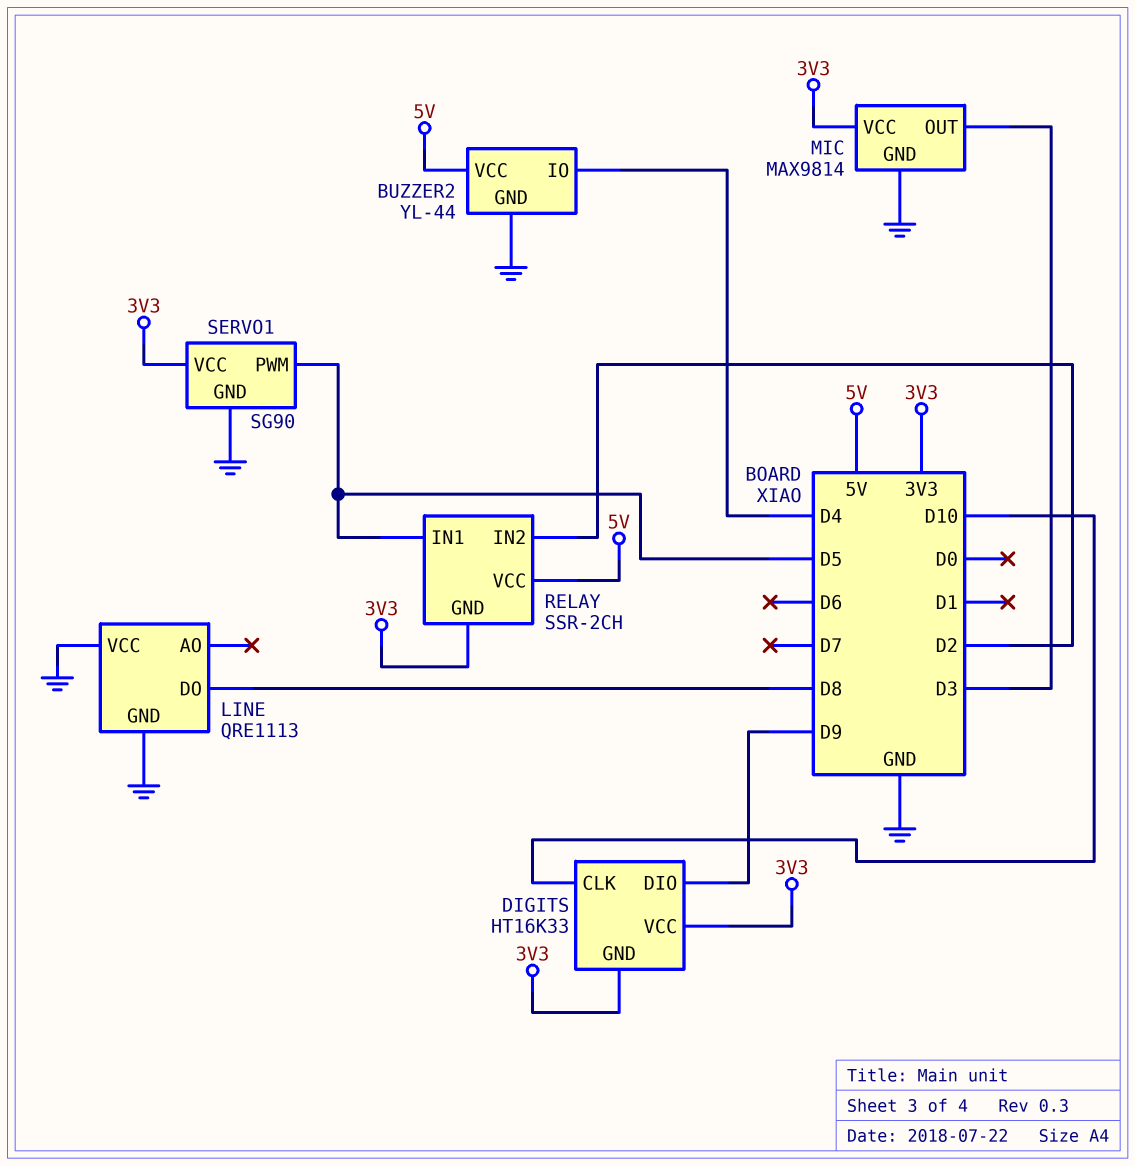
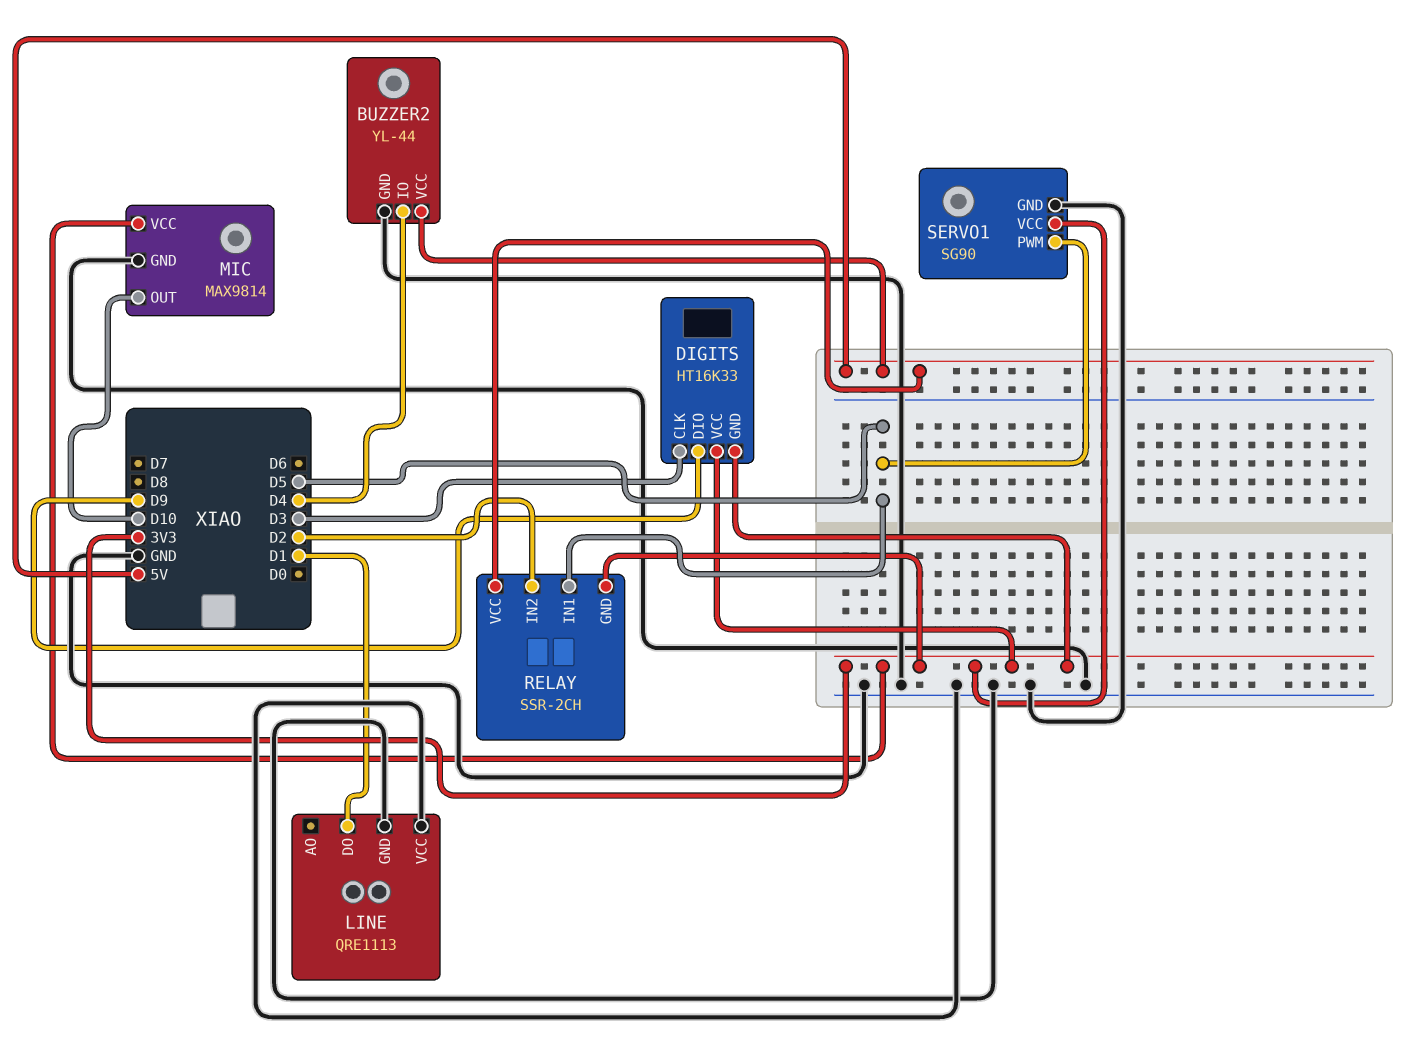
DIGITS pin CLK: D10 -> D3
LINE pin DO: D8 -> D1
MIC pin OUT: D3 -> D10

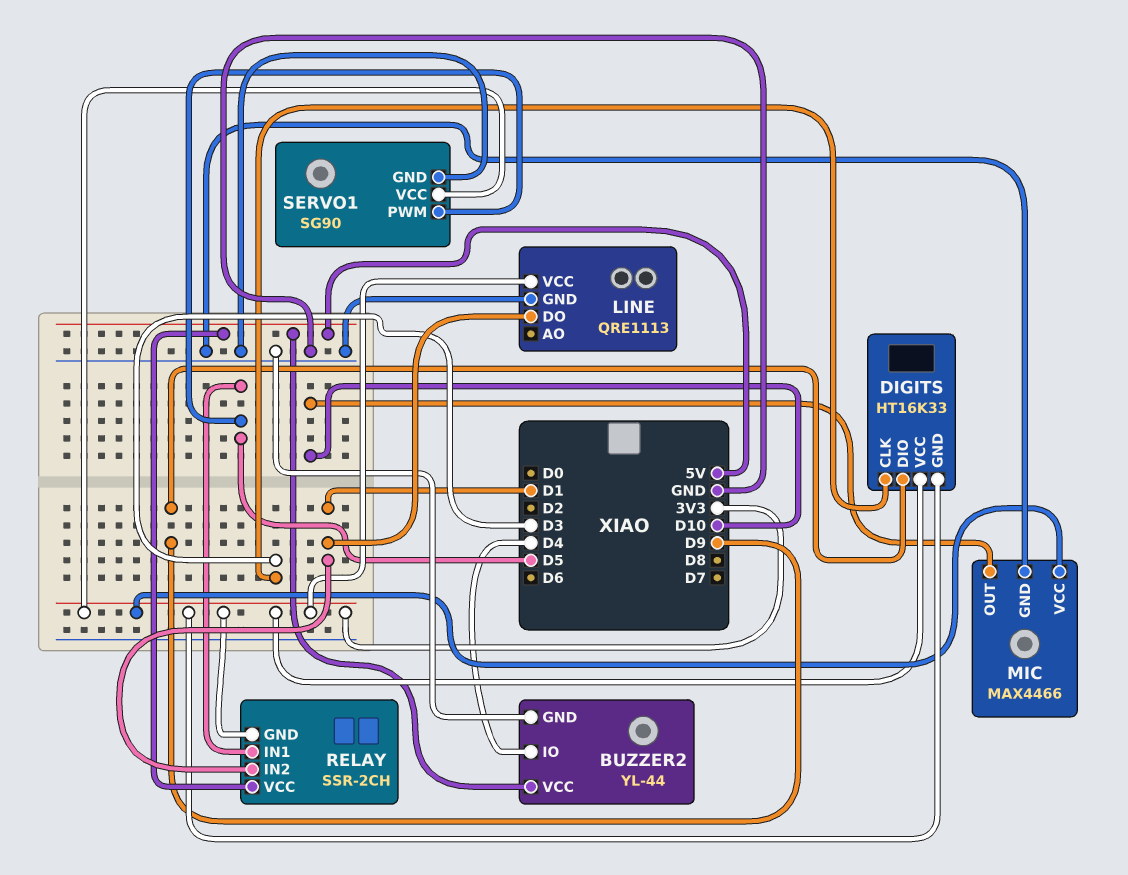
LINE pin VCC: GND -> 3V3
MIC: MAX9814 -> MAX4466
RELAY pin IN2: D2 -> D1

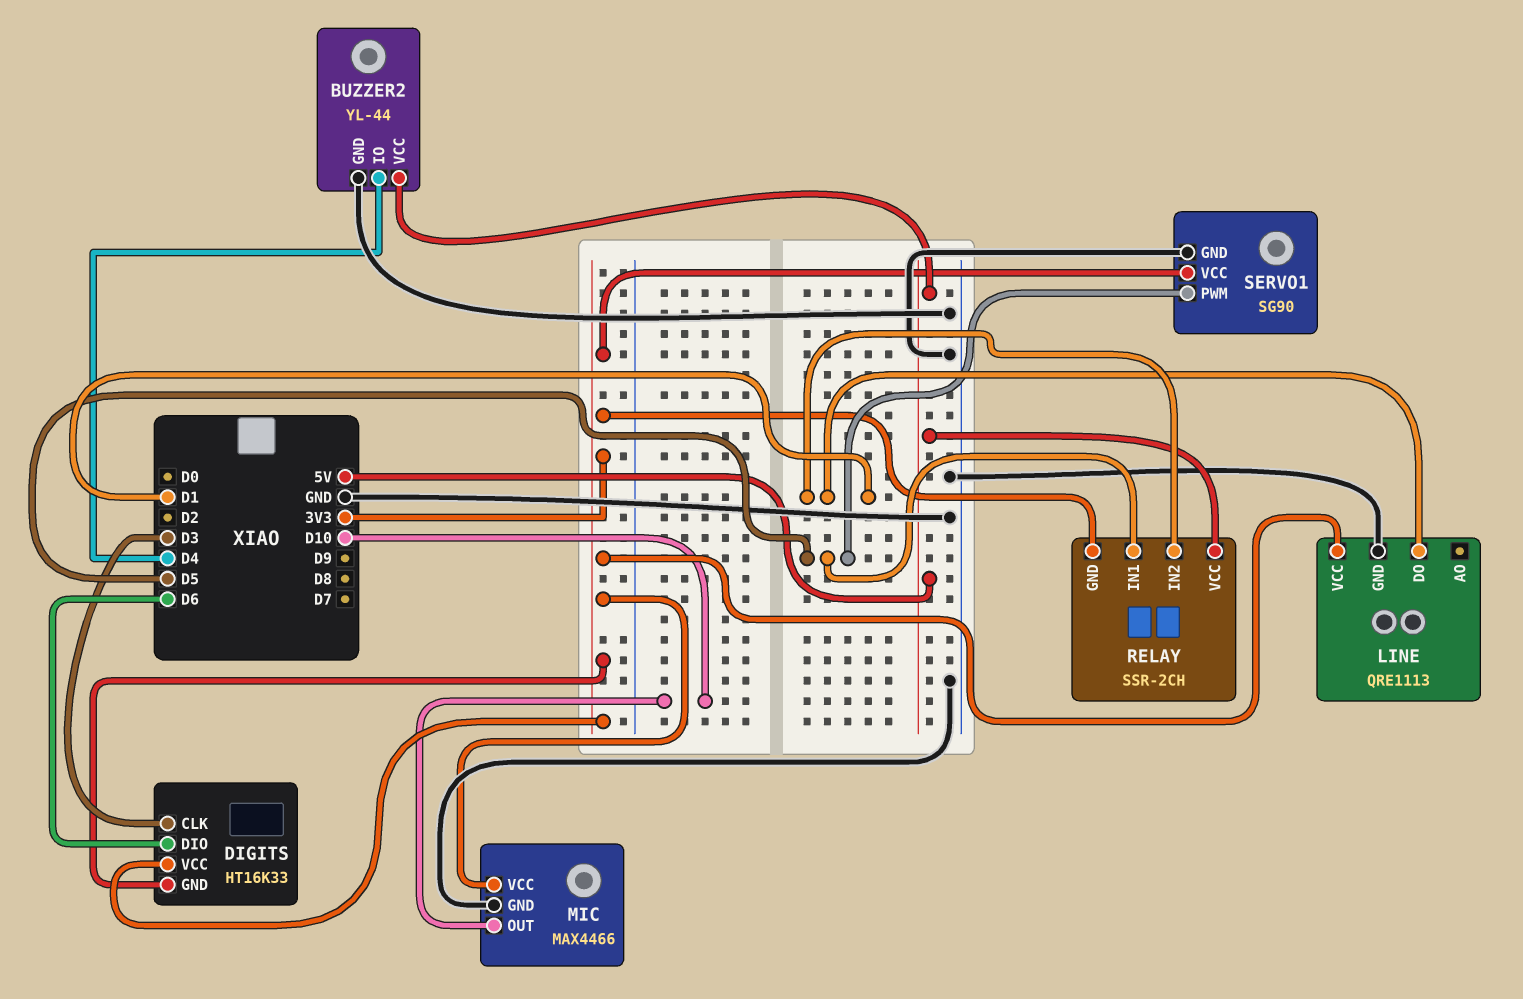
DIGITS pin DIO: D9 -> D6

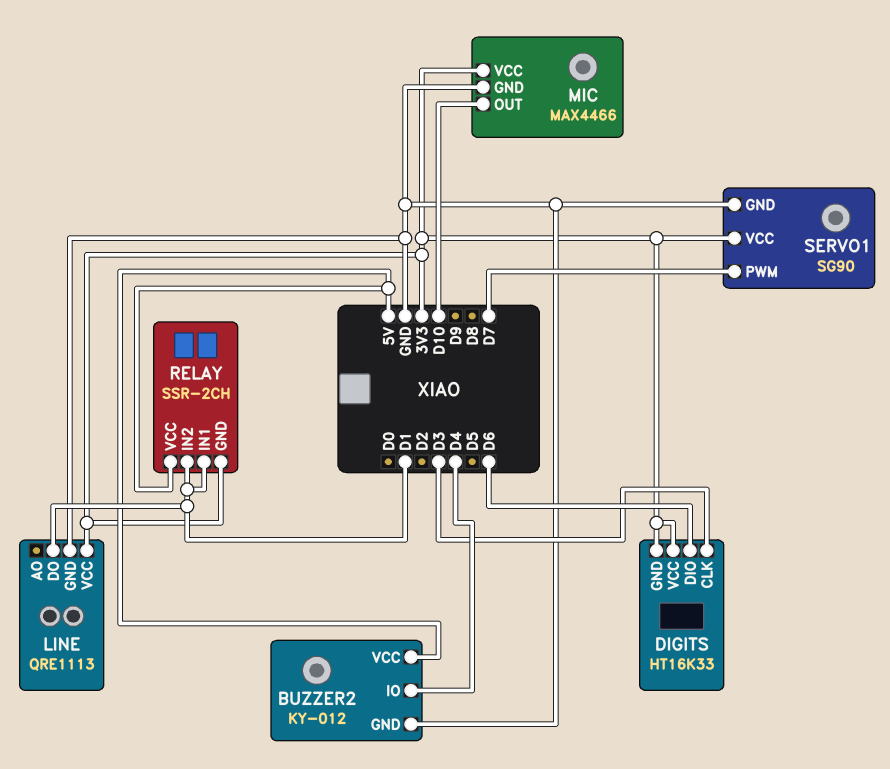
BUZZER2: YL-44 -> KY-012
RELAY pin IN1: D5 -> D1
SERVO1 pin PWM: D5 -> D7

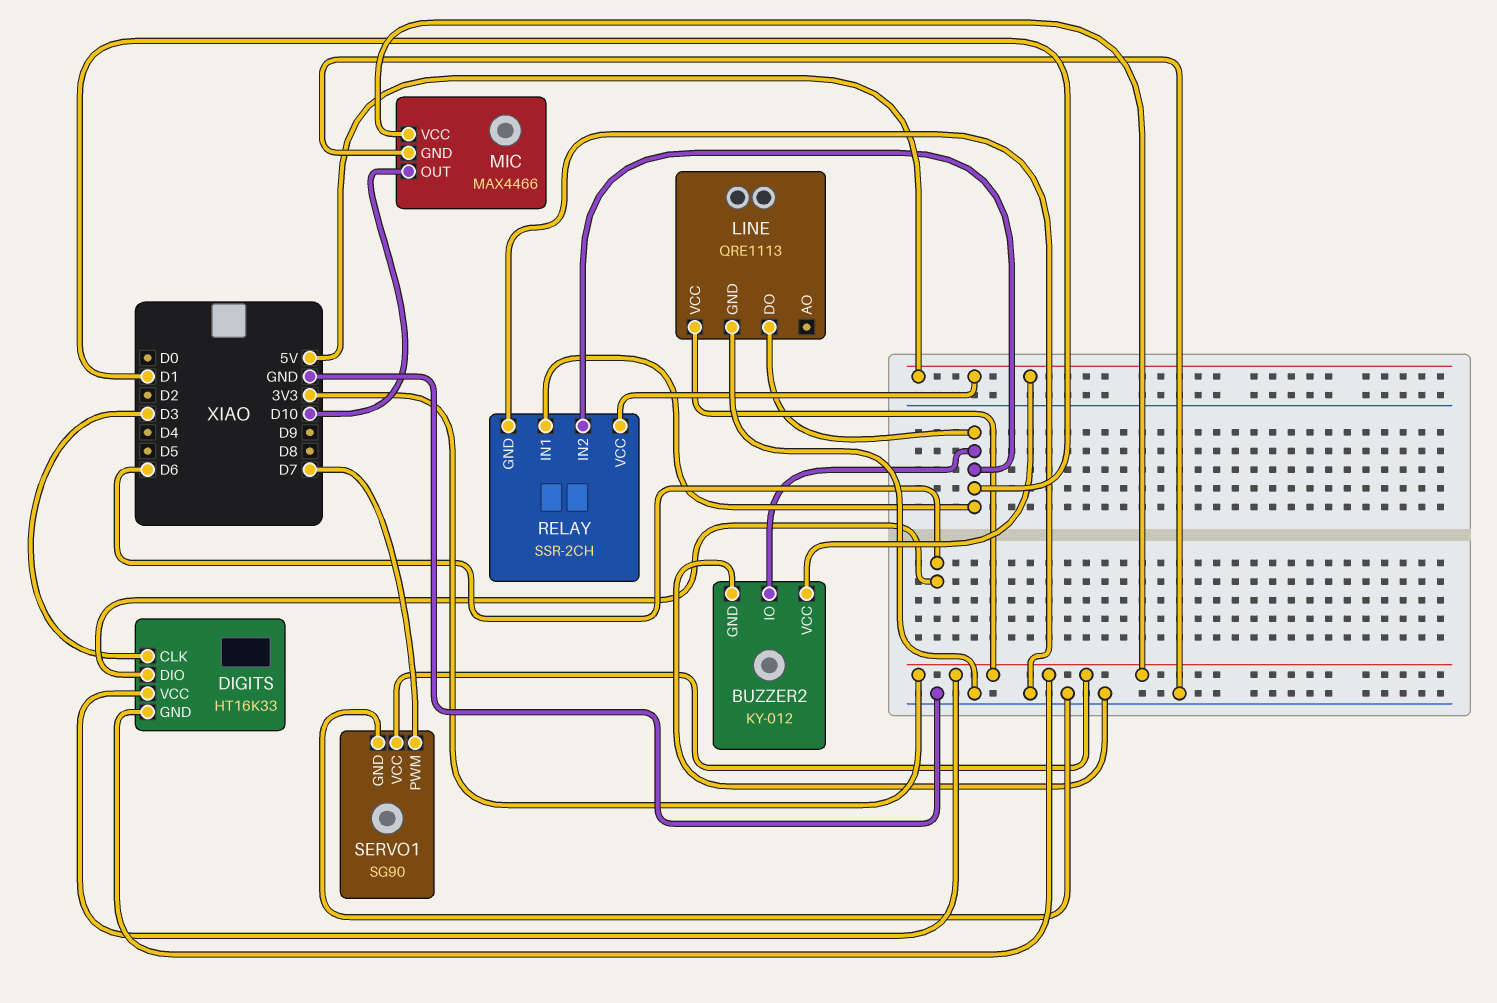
BUZZER2 pin IO: D4 -> D1
RELAY pin GND: 3V3 -> GND

